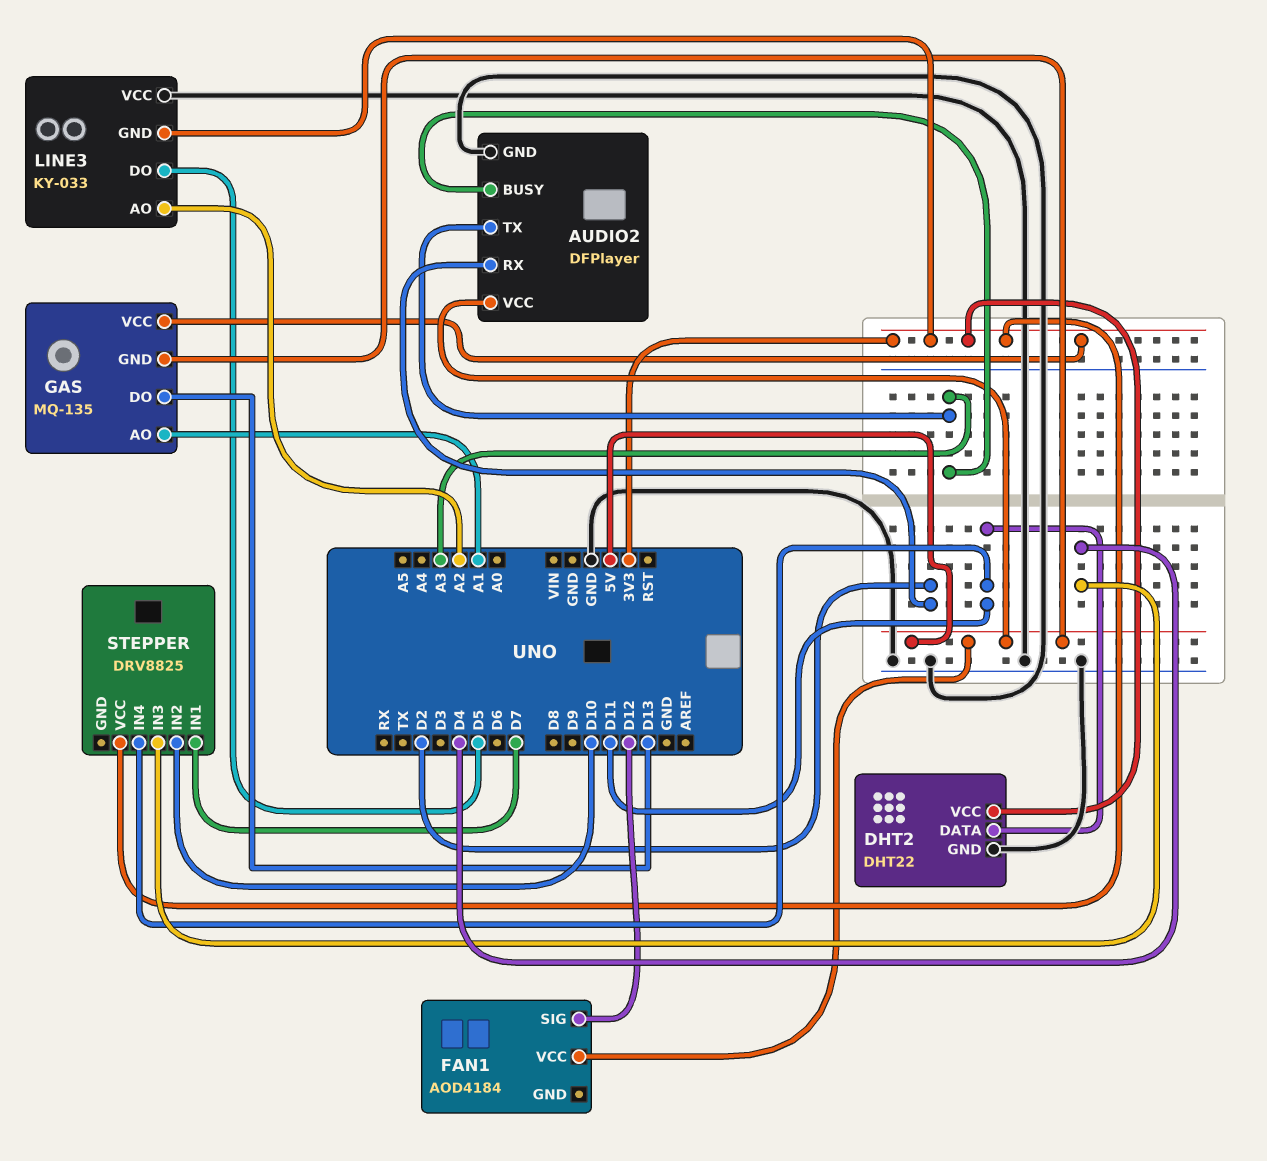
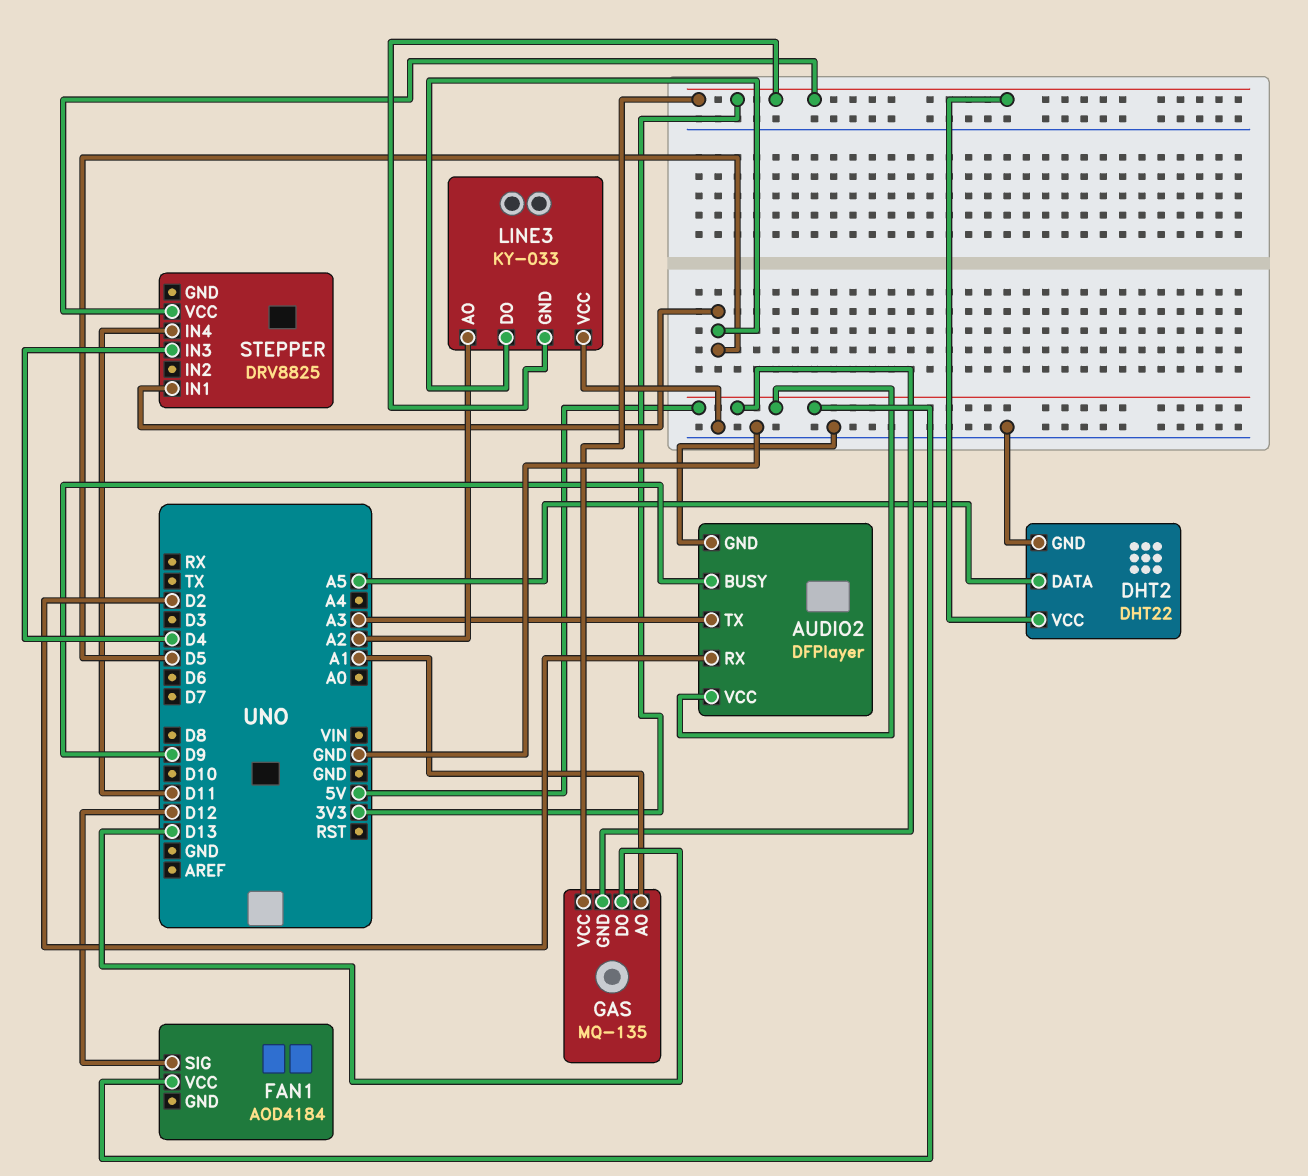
AUDIO2 pin BUSY: A3 -> D9
DHT2 pin DATA: D11 -> A5
STEPPER pin IN1: D7 -> D5
STEPPER pin IN2: D10 -> none

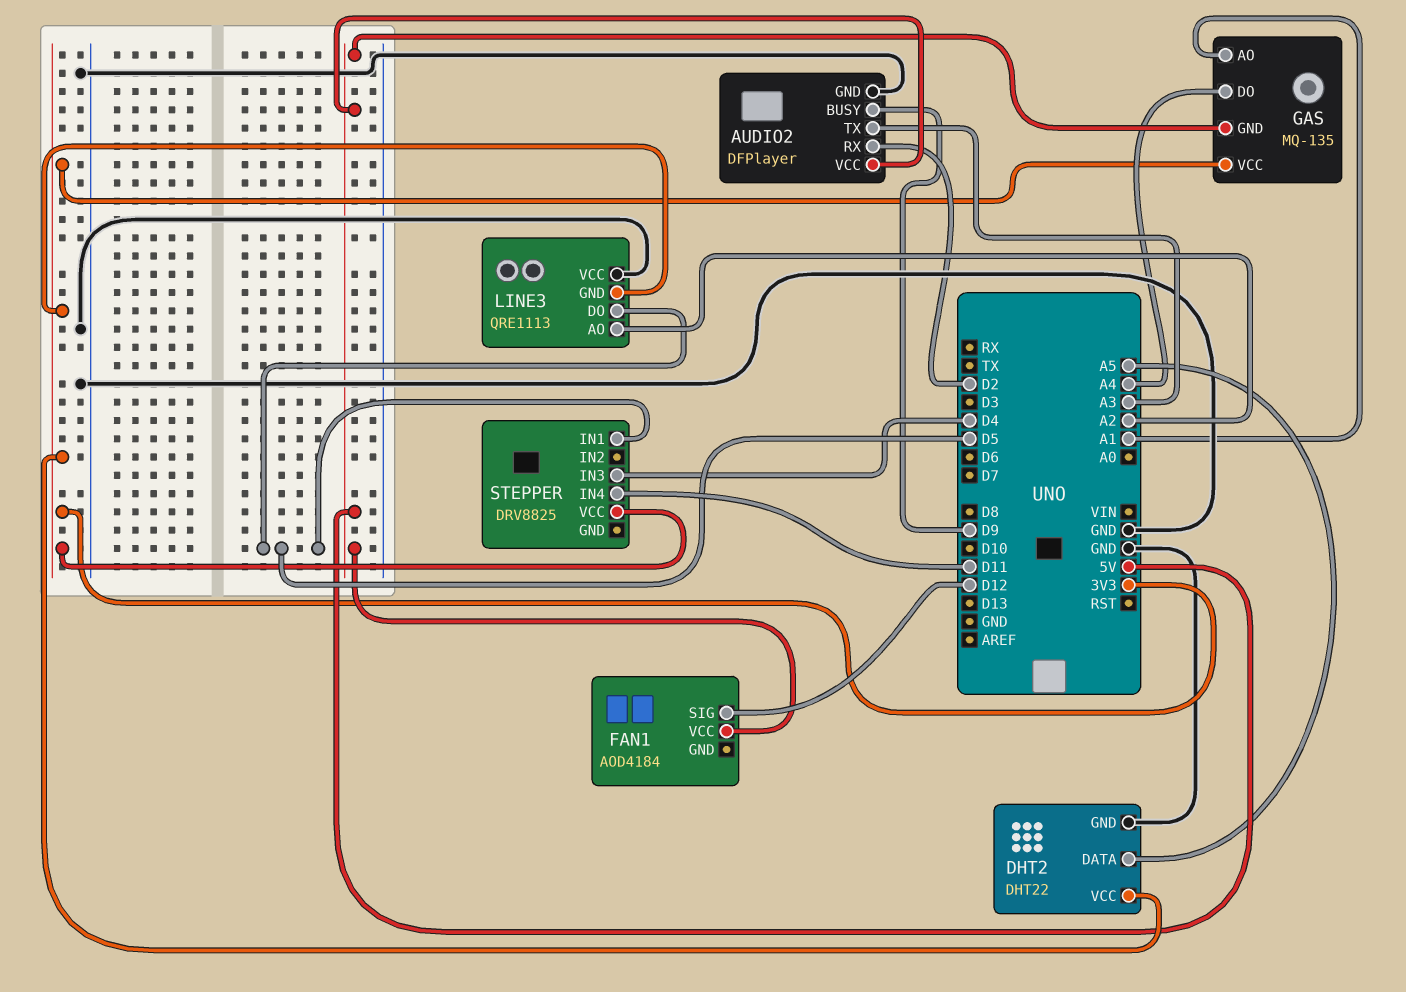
GAS pin DO: D13 -> A4
LINE3: KY-033 -> QRE1113

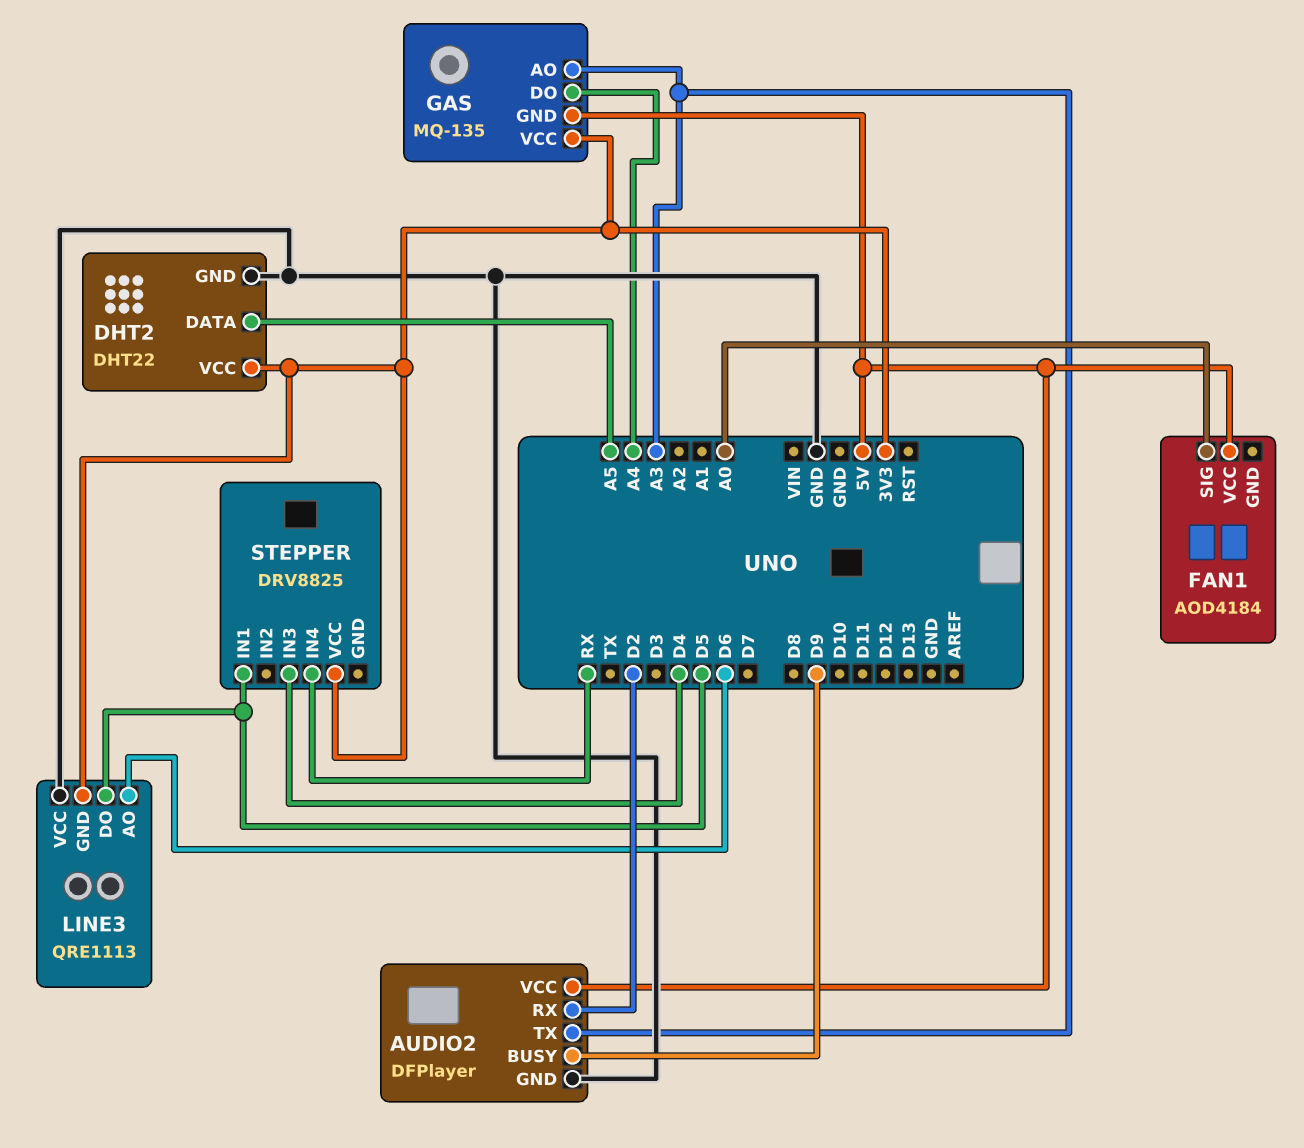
FAN1 pin SIG: D12 -> A0
GAS pin AO: A1 -> A3
LINE3 pin AO: A2 -> D6
STEPPER pin IN4: D11 -> RX

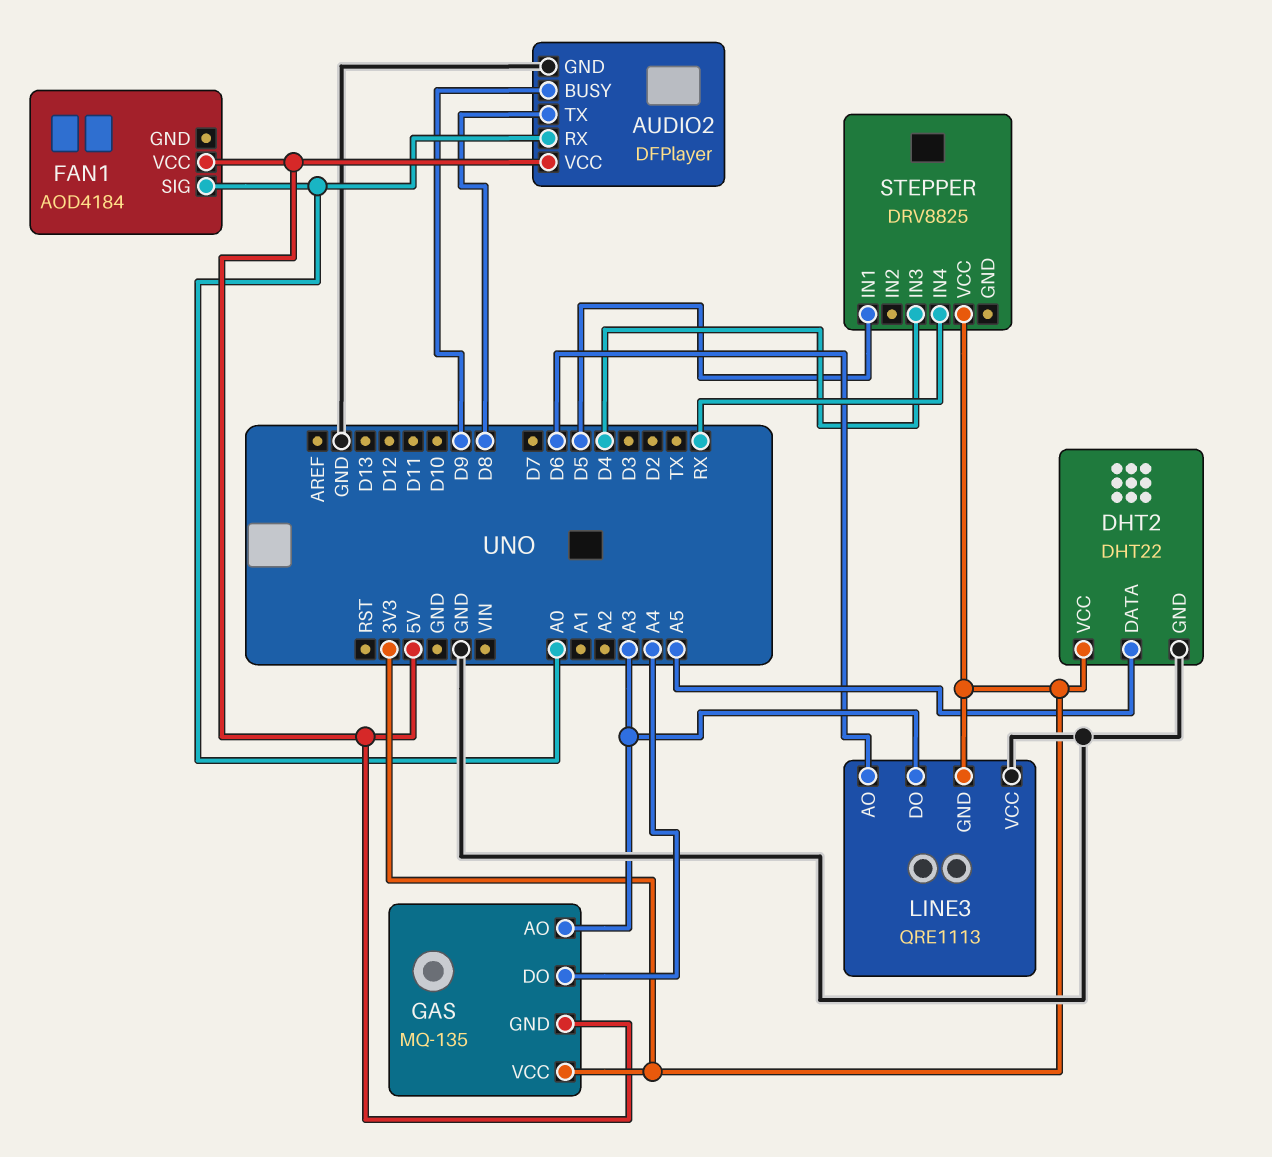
AUDIO2 pin RX: D2 -> A0
AUDIO2 pin TX: A3 -> D8
LINE3 pin DO: D5 -> A3

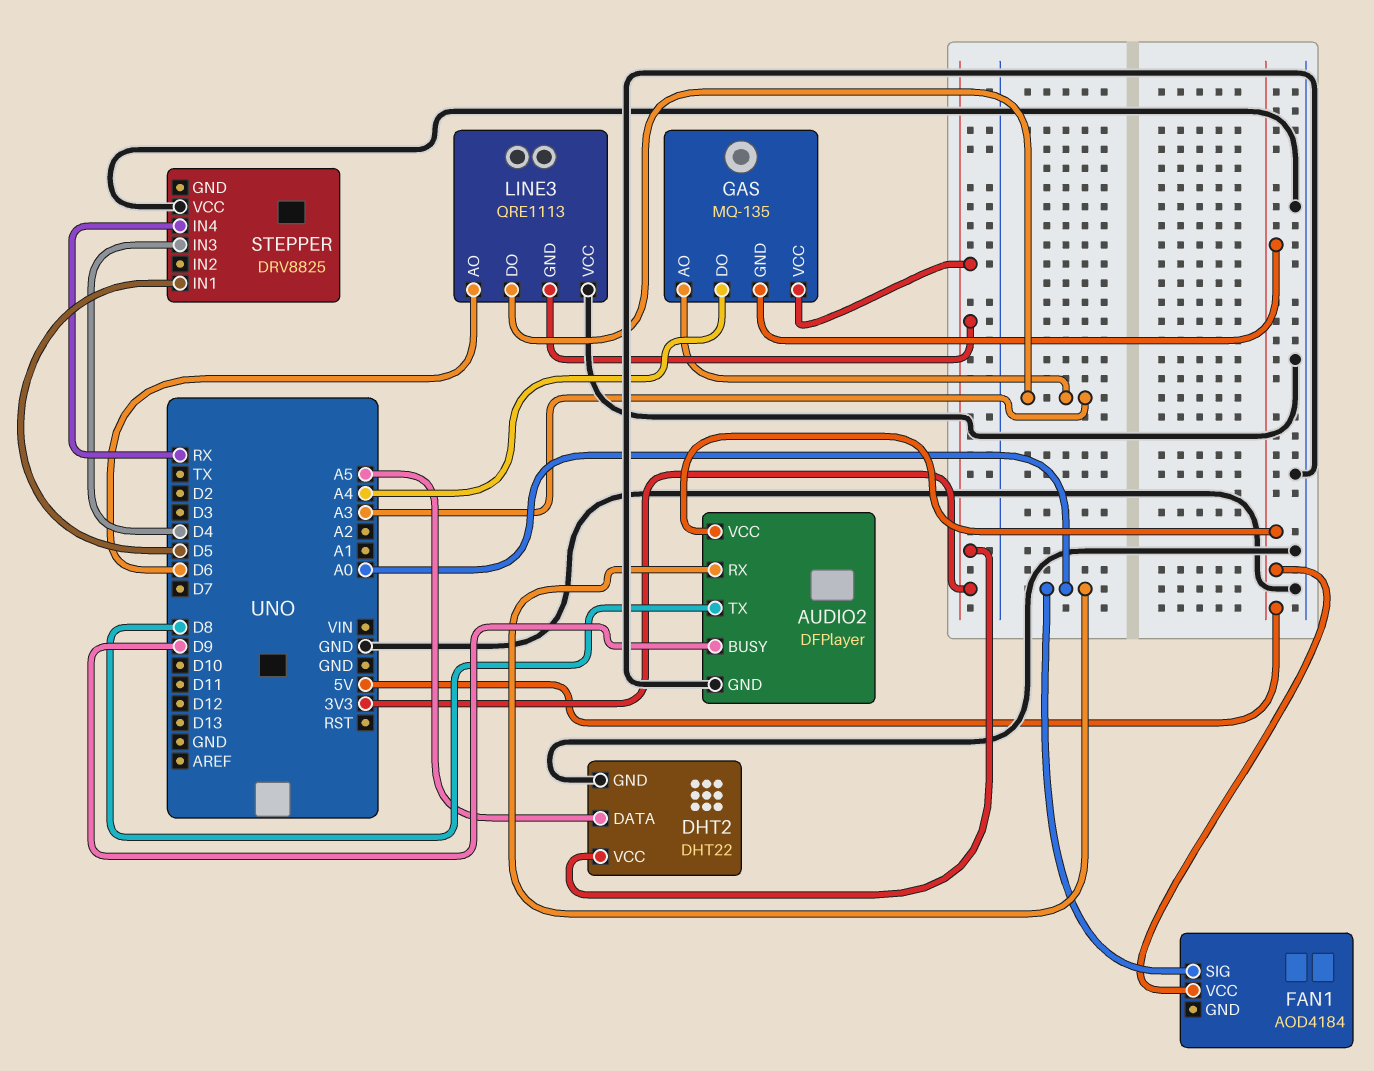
STEPPER pin VCC: 3V3 -> GND

